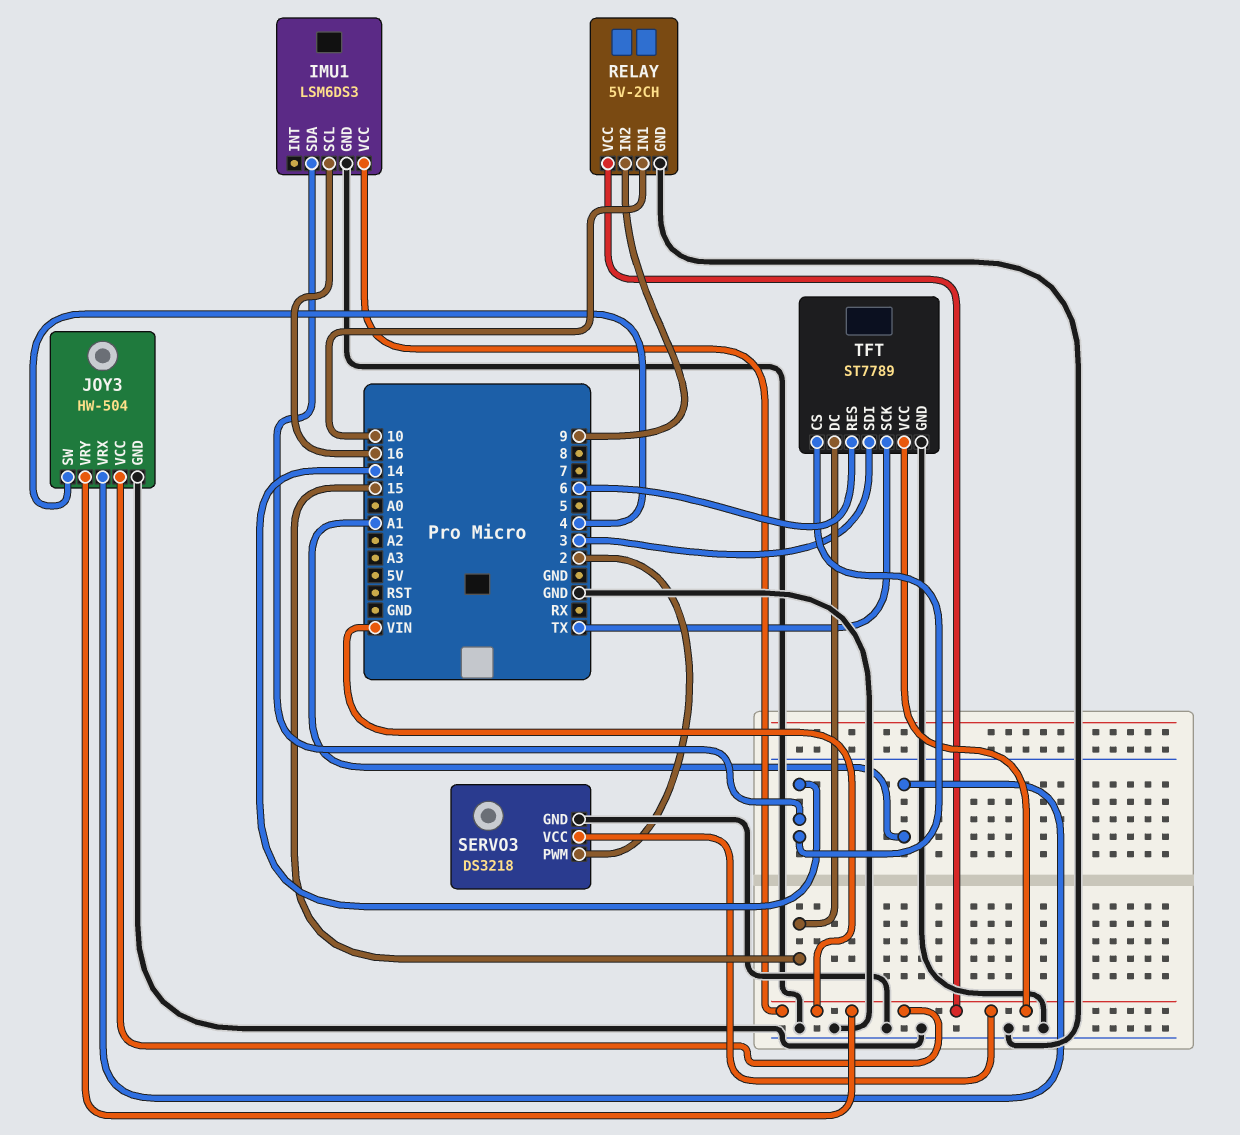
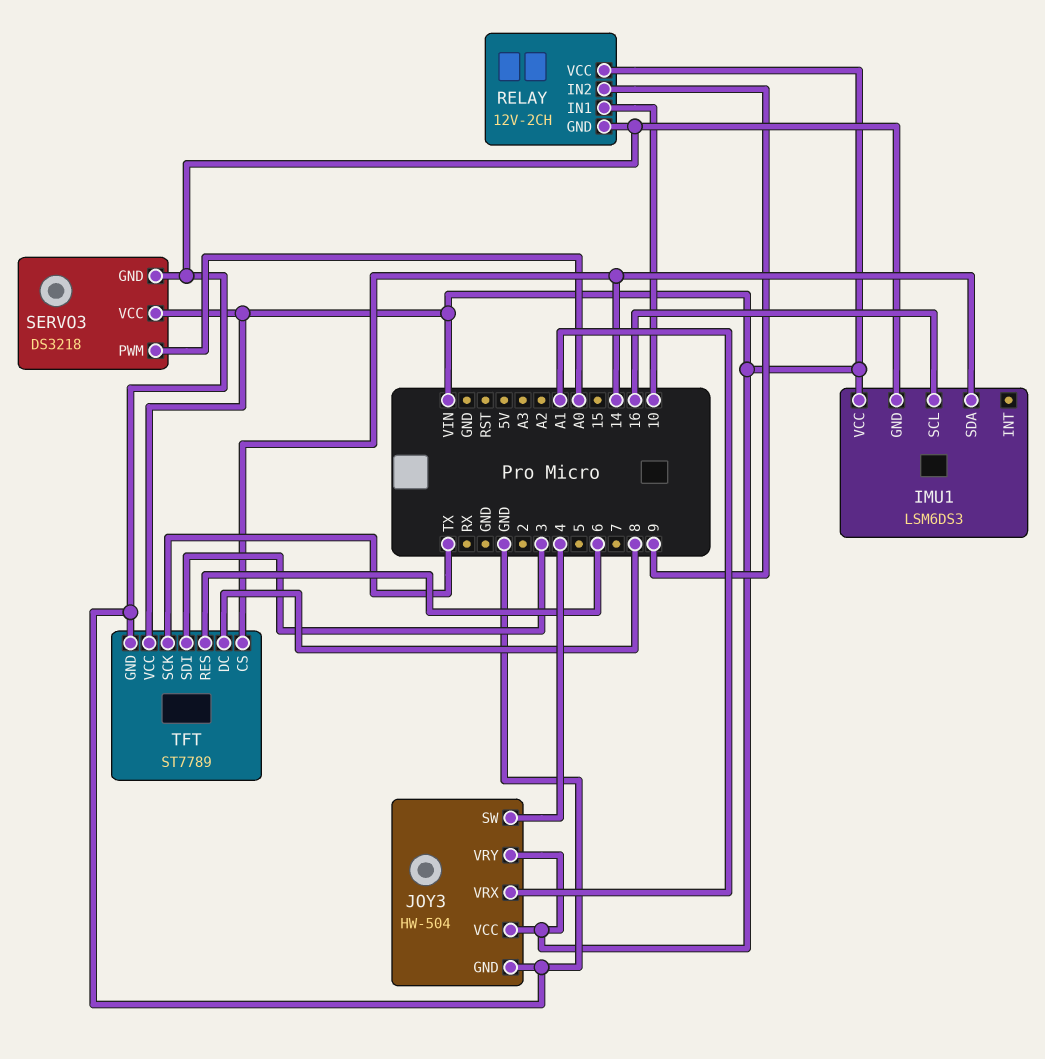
RELAY: 5V-2CH -> 12V-2CH
SERVO3 pin PWM: 2 -> A0
TFT pin DC: 15 -> 8

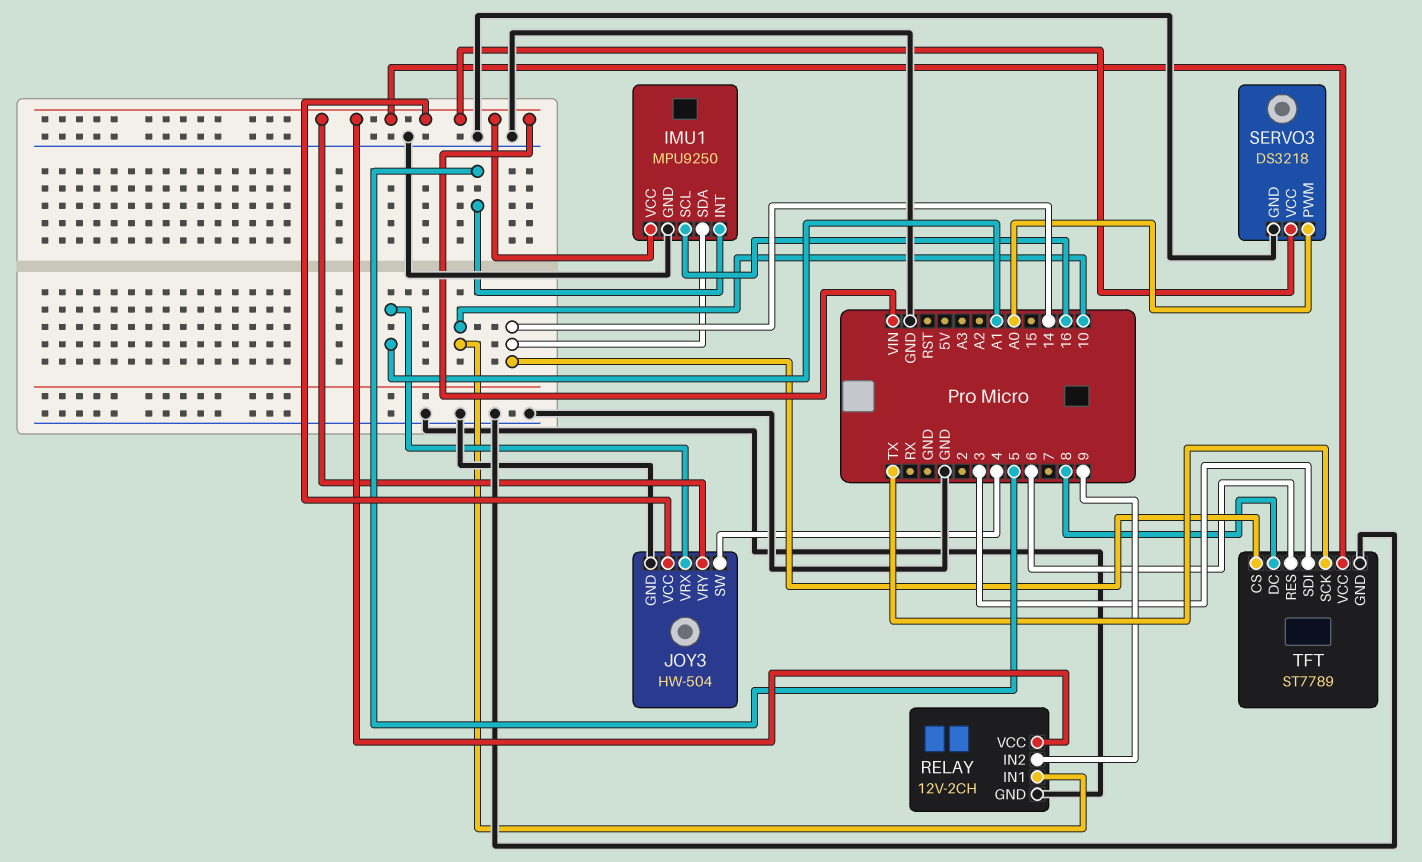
IMU1: LSM6DS3 -> MPU9250
IMU1 pin INT: none -> 5

